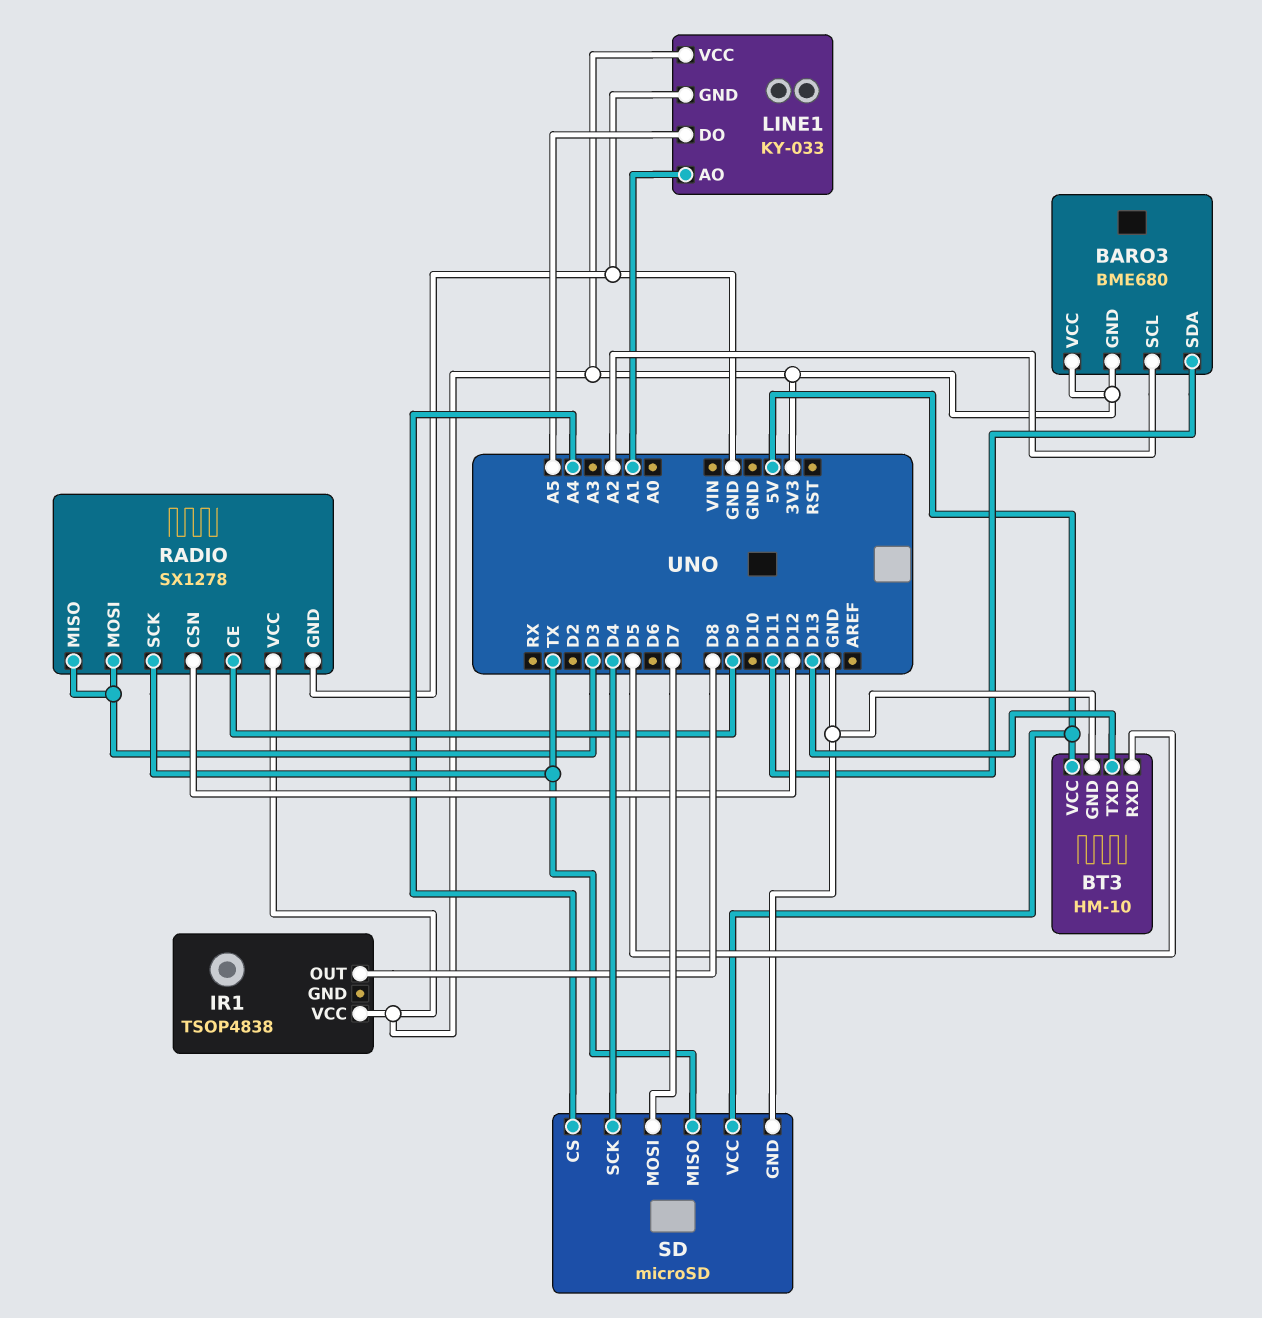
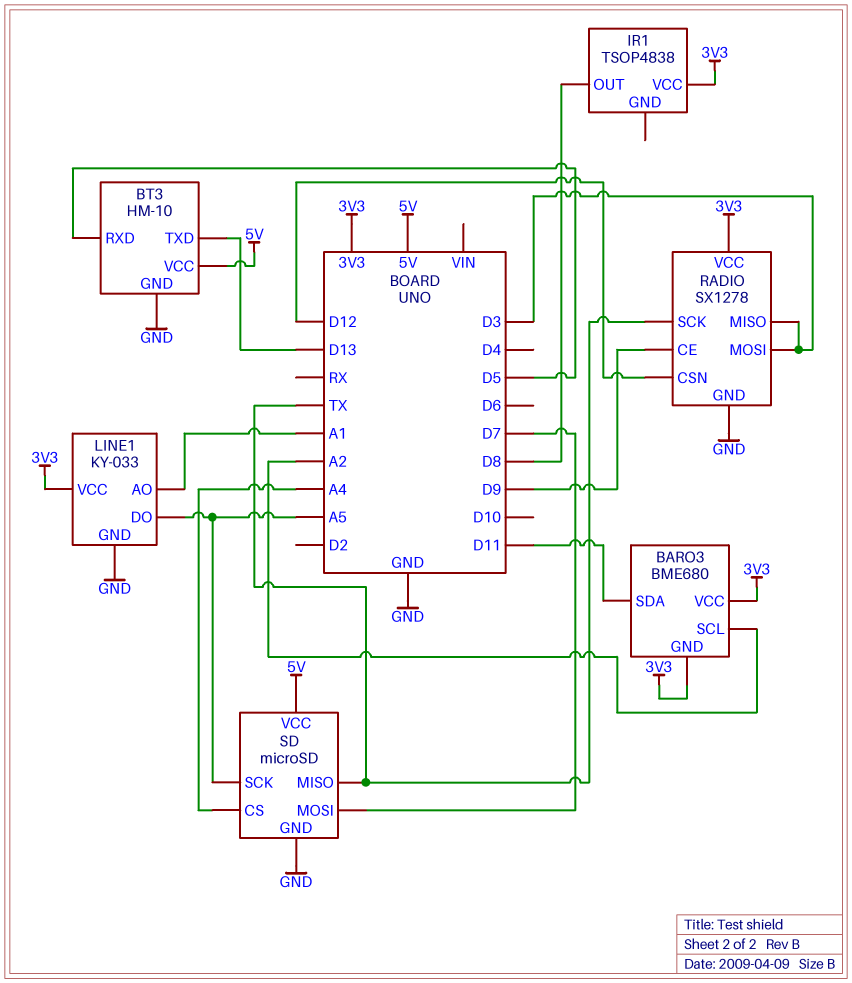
SD pin SCK: D4 -> A5

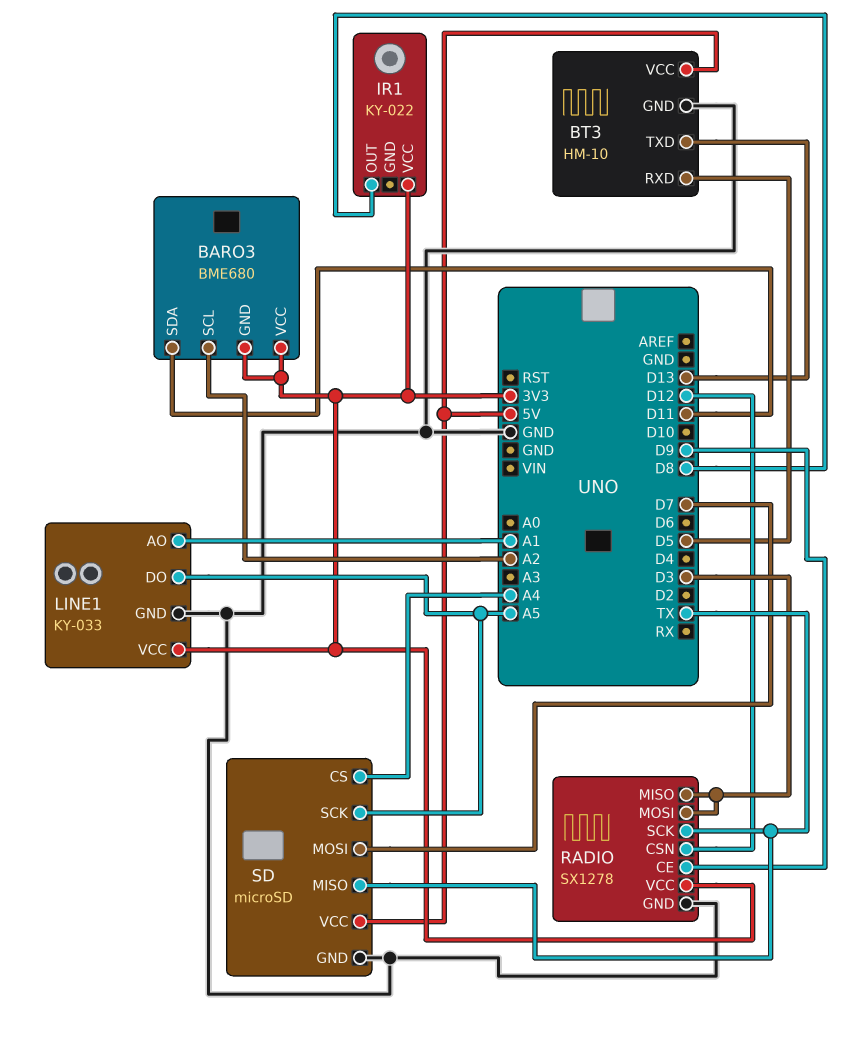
IR1: TSOP4838 -> KY-022

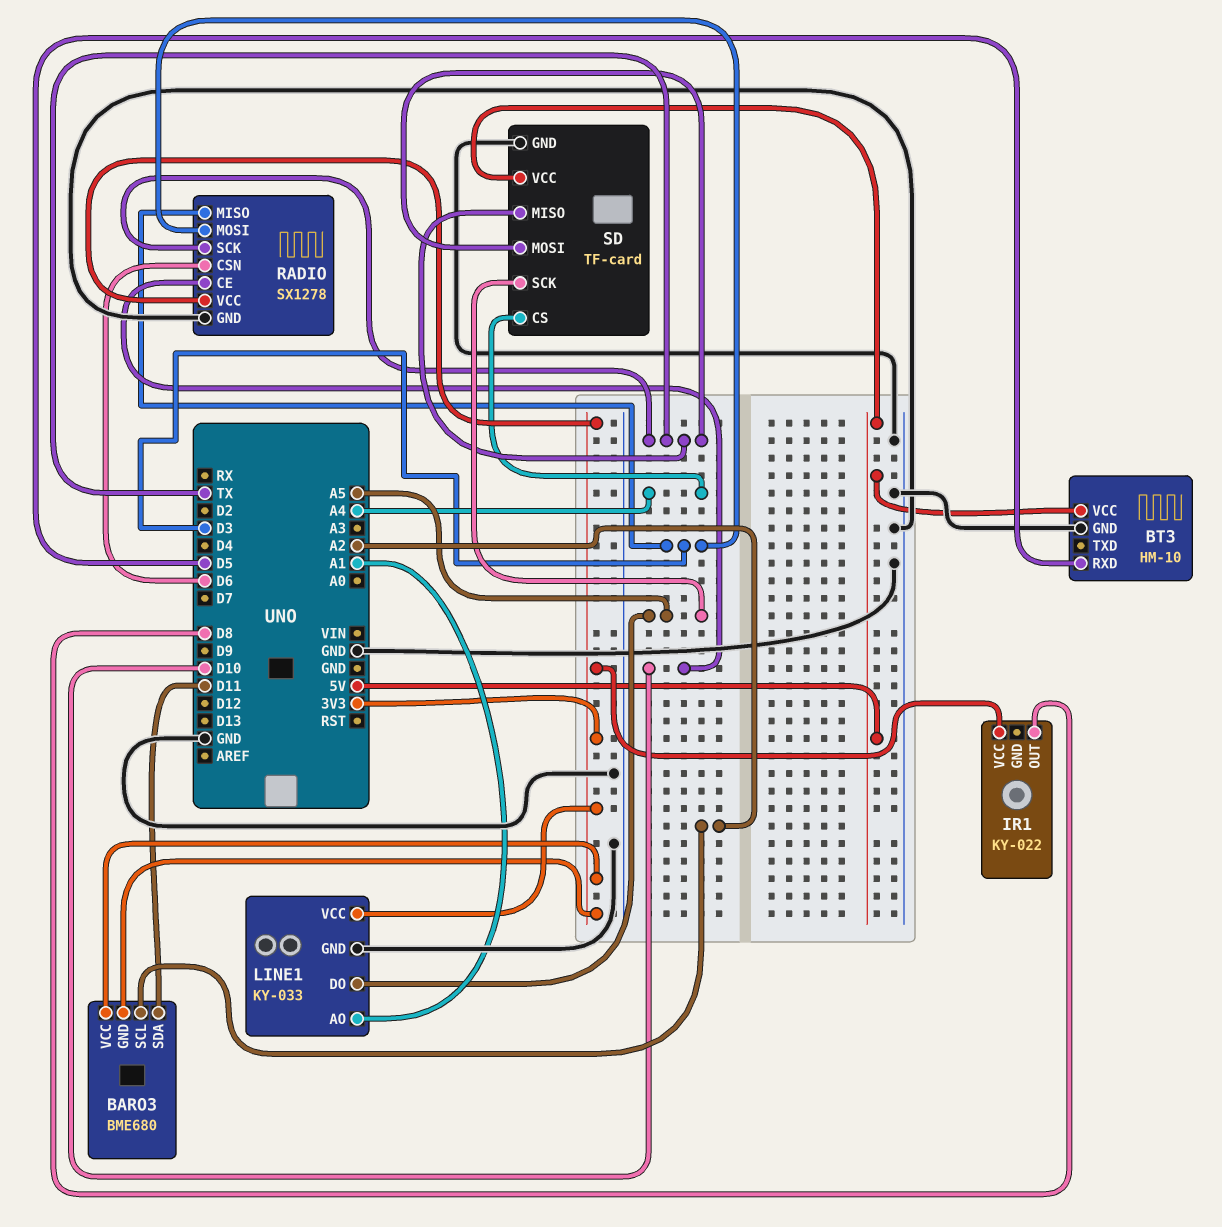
BT3 pin TXD: D13 -> none
RADIO pin CE: D9 -> D10
RADIO pin CSN: D12 -> D6
SD: microSD -> TF-card
SD pin MOSI: D7 -> TX

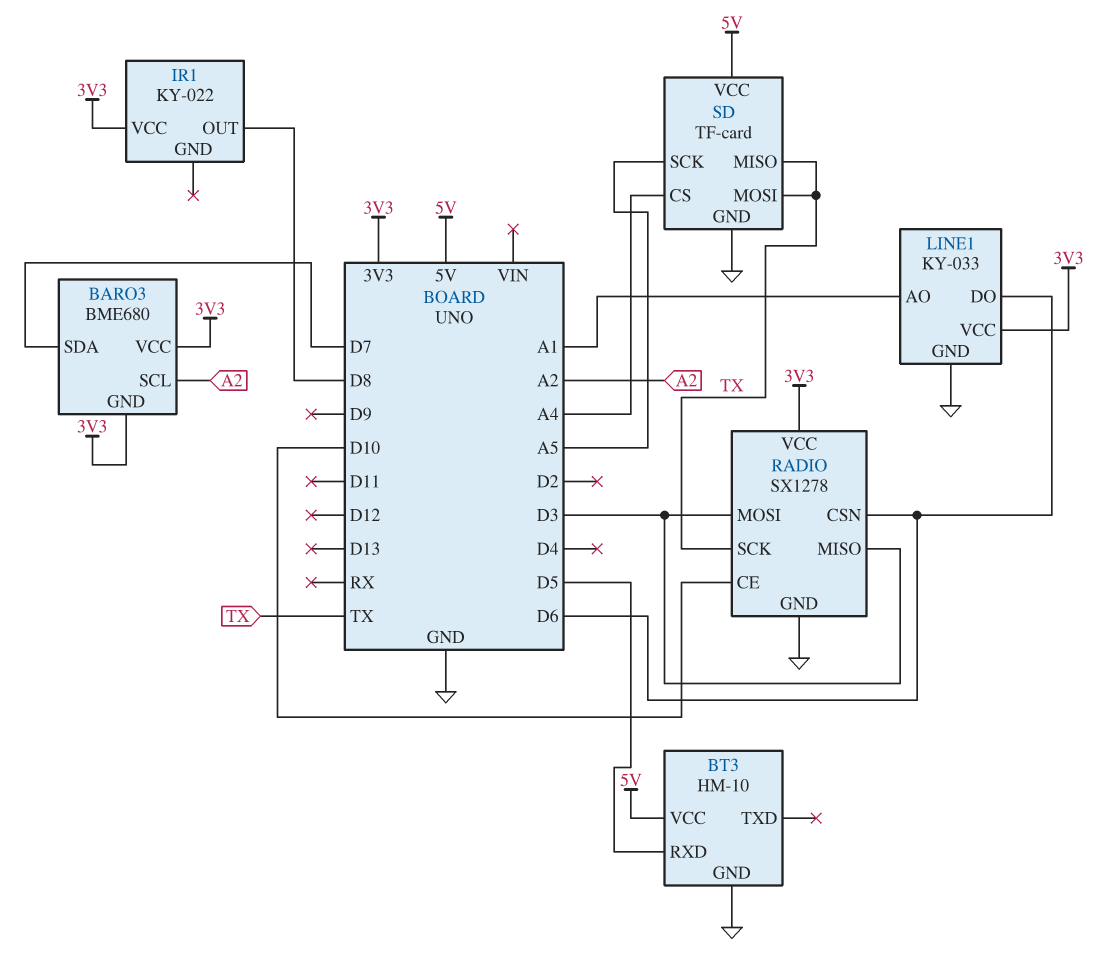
BARO3 pin SDA: D11 -> D7
LINE1 pin DO: A5 -> D6

